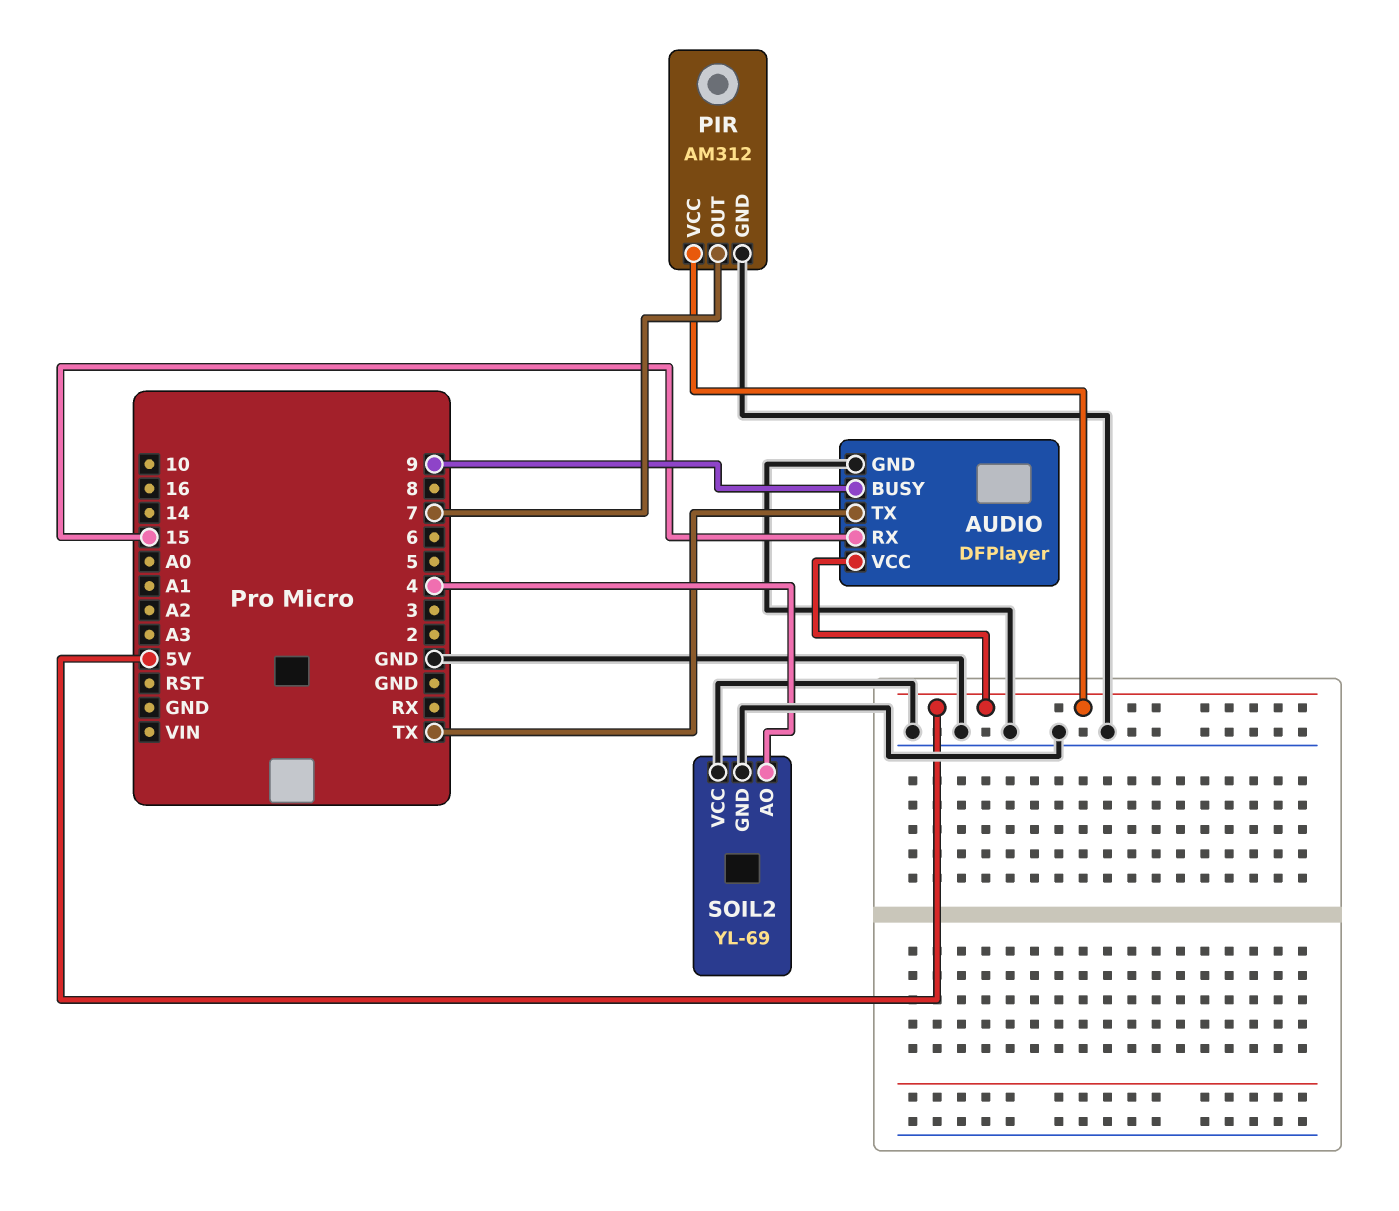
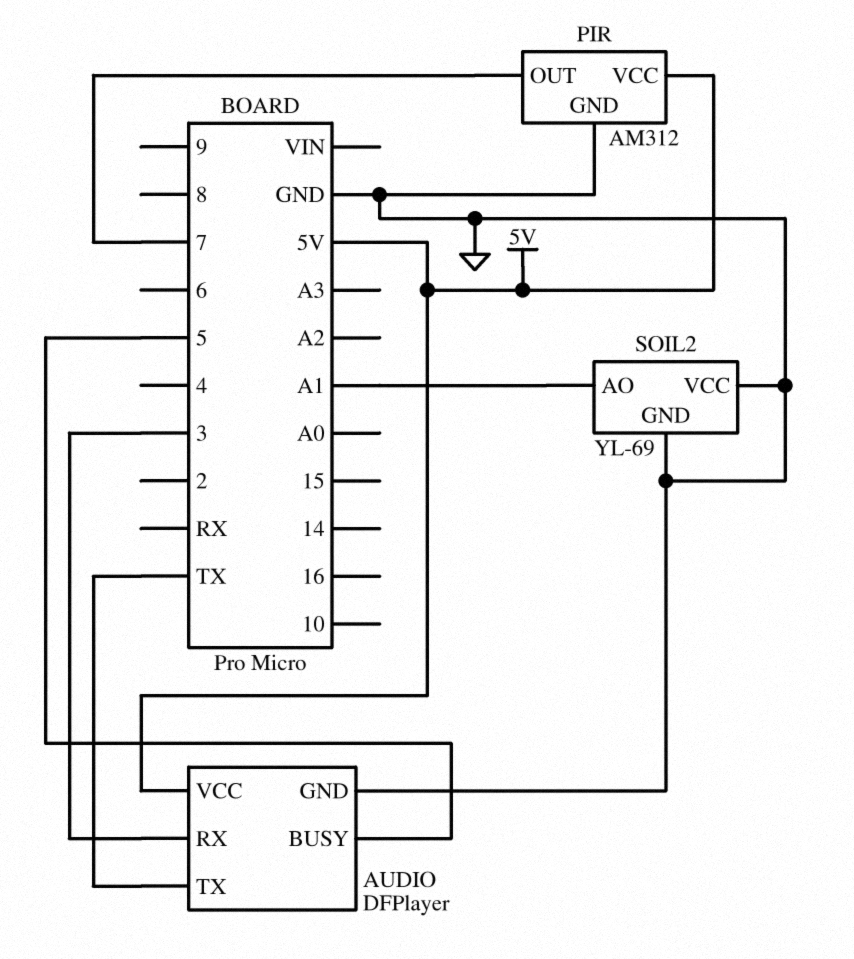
AUDIO pin BUSY: 9 -> 5
AUDIO pin RX: 15 -> 3
SOIL2 pin AO: 4 -> A1

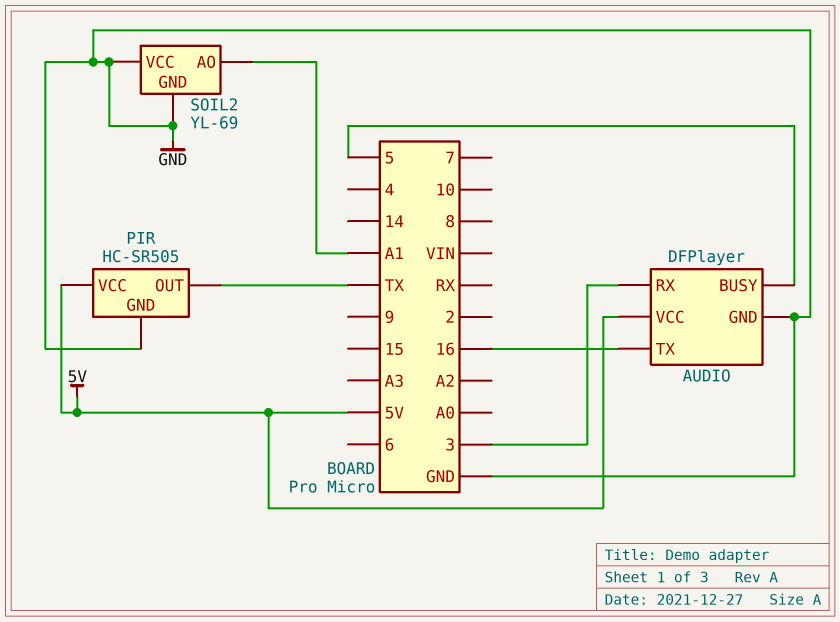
AUDIO pin TX: TX -> 16
PIR: AM312 -> HC-SR505
PIR pin OUT: 7 -> TX

